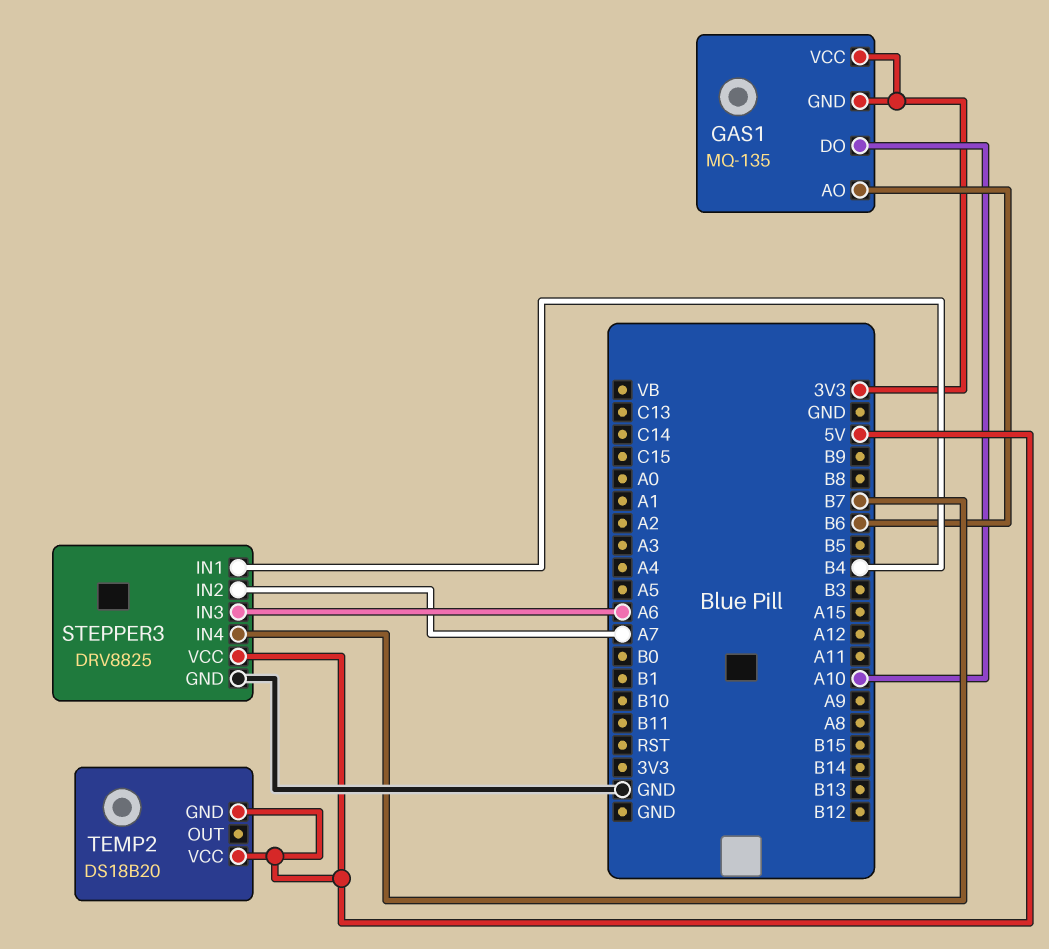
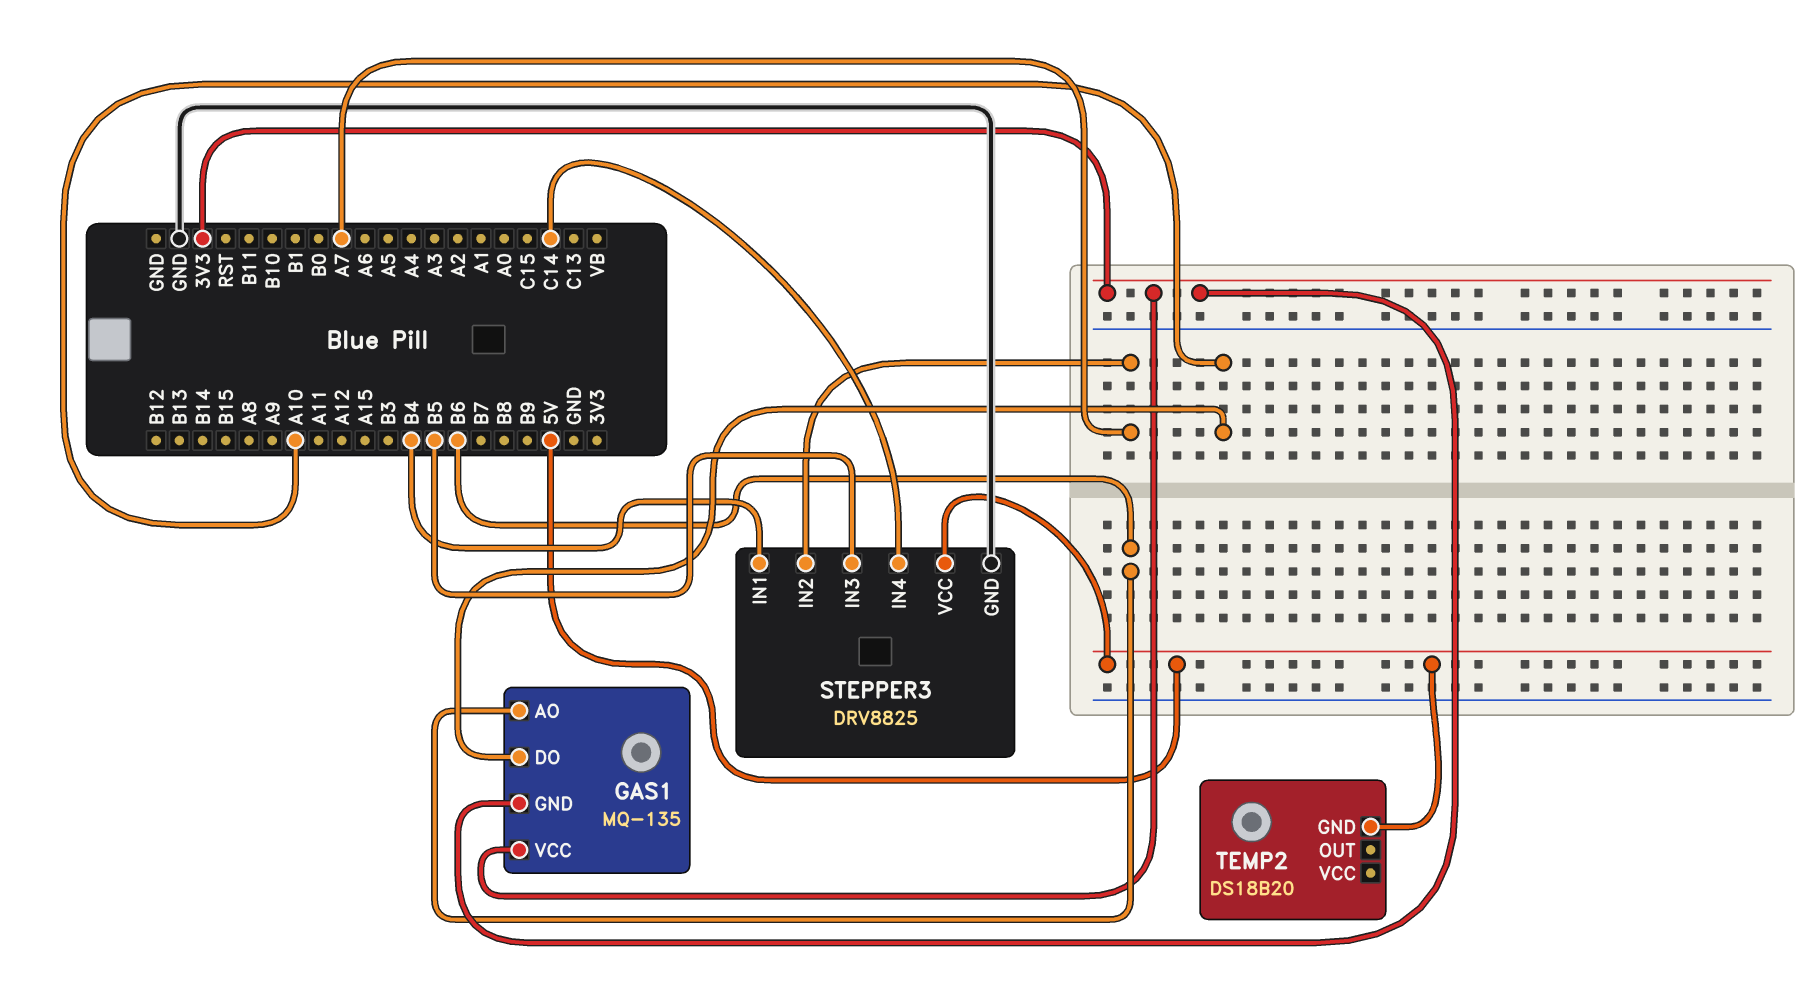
STEPPER3 pin IN3: A6 -> B5
STEPPER3 pin IN4: B7 -> C14
TEMP2 pin VCC: 5V -> none

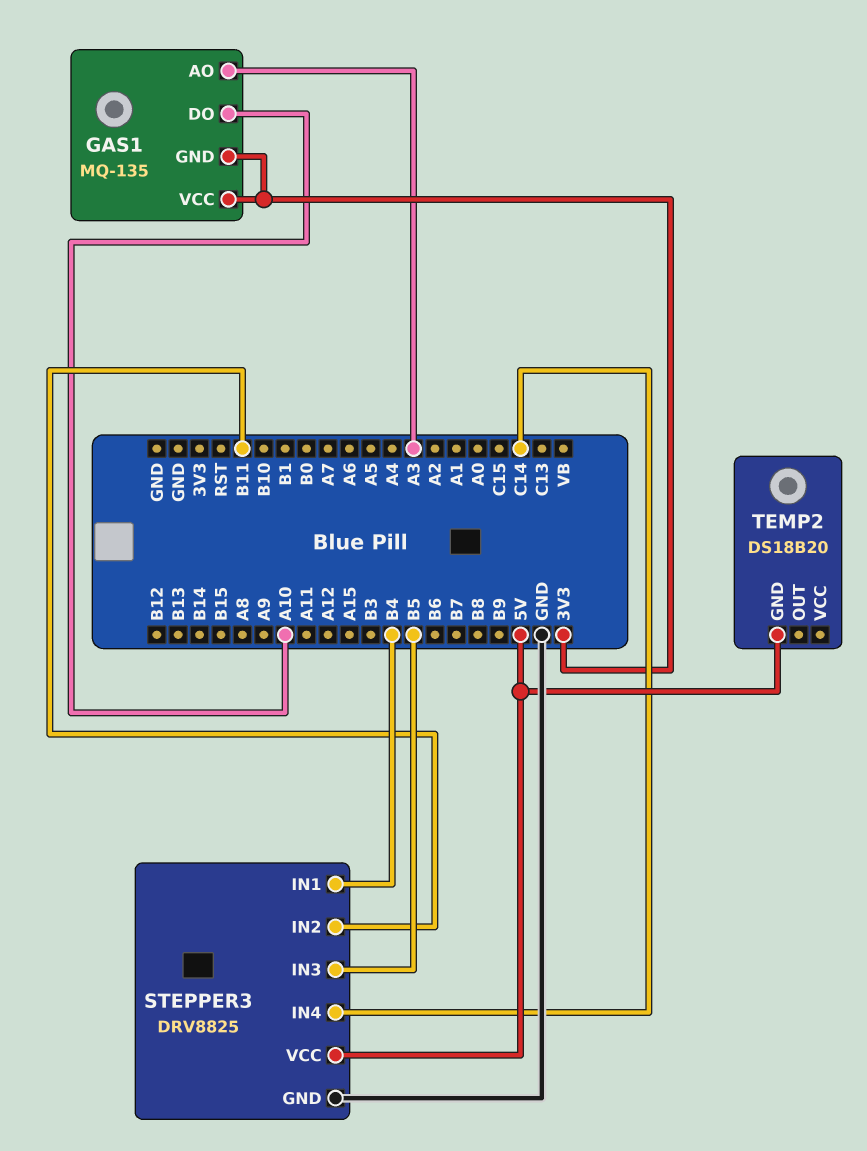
GAS1 pin AO: B6 -> A3
STEPPER3 pin IN2: A7 -> B11

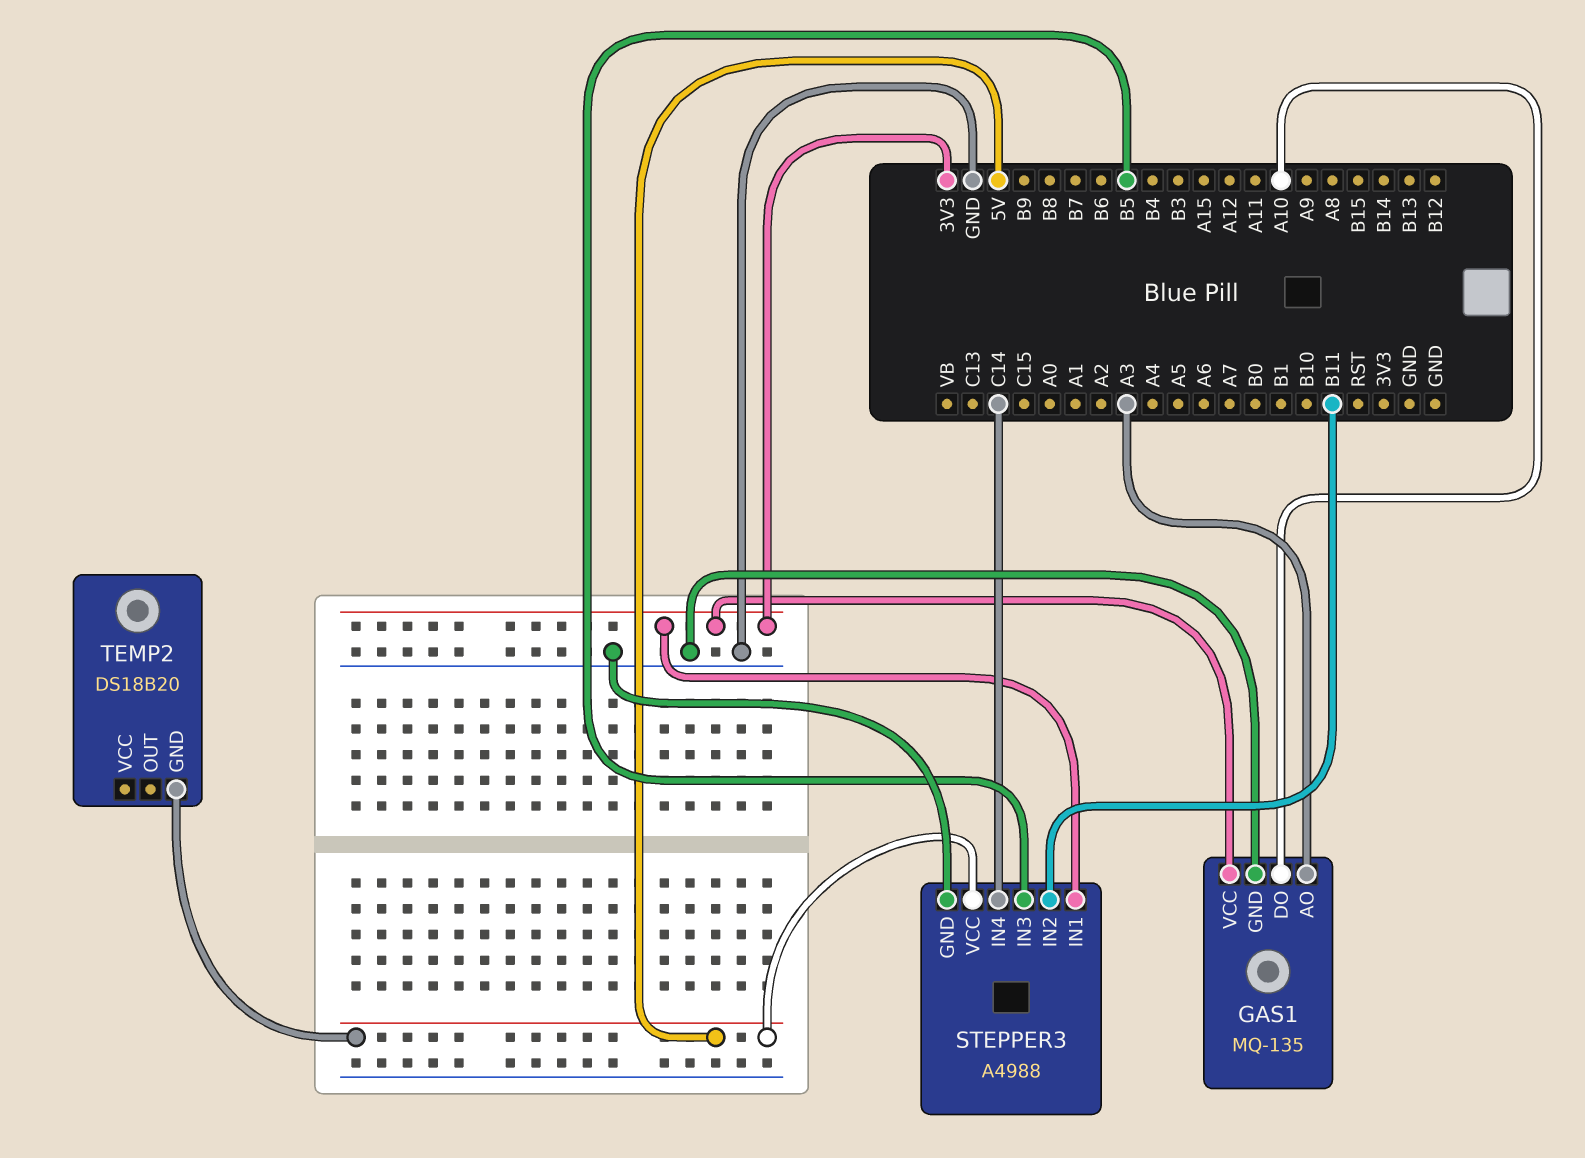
GAS1 pin GND: 3V3 -> GND
STEPPER3: DRV8825 -> A4988
STEPPER3 pin IN1: B4 -> 3V3

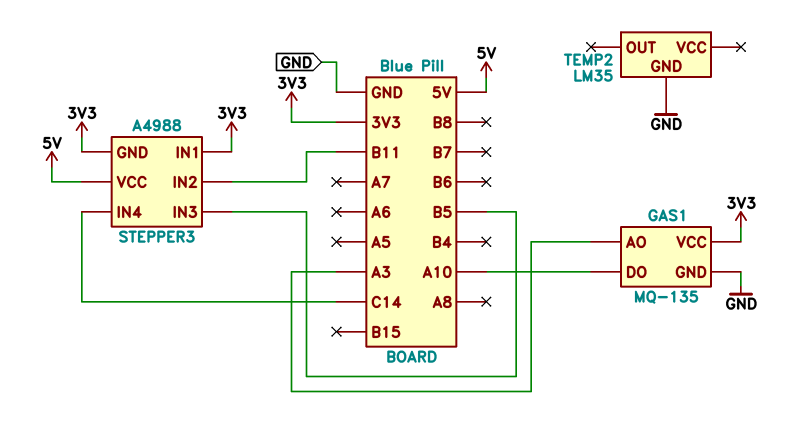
STEPPER3 pin GND: GND -> 3V3
TEMP2: DS18B20 -> LM35
TEMP2 pin GND: 5V -> GND

